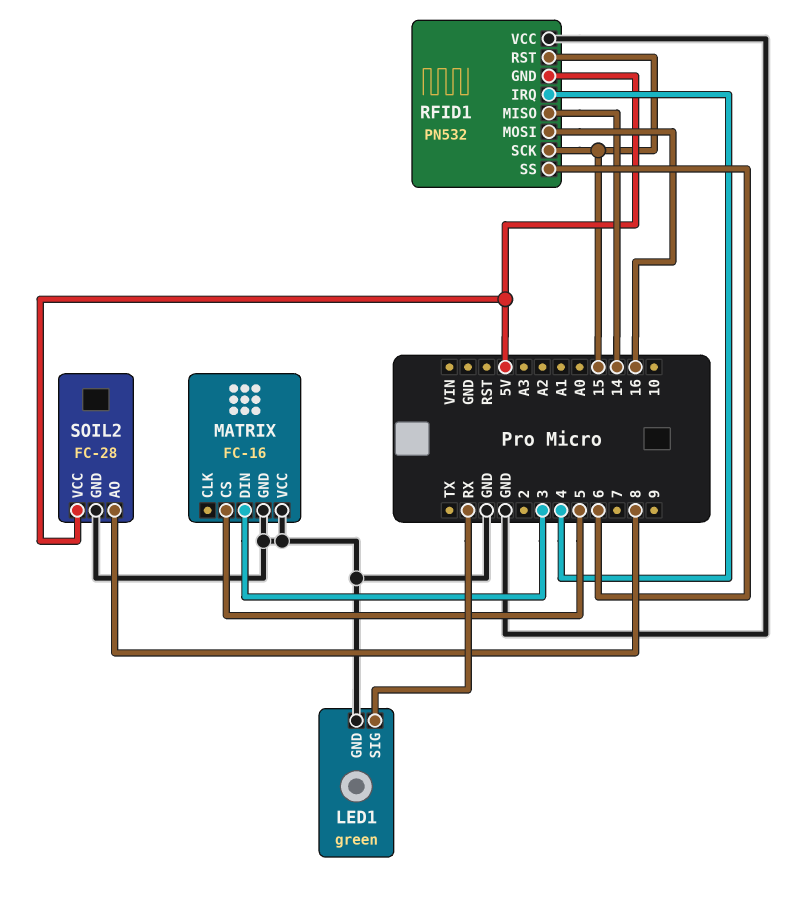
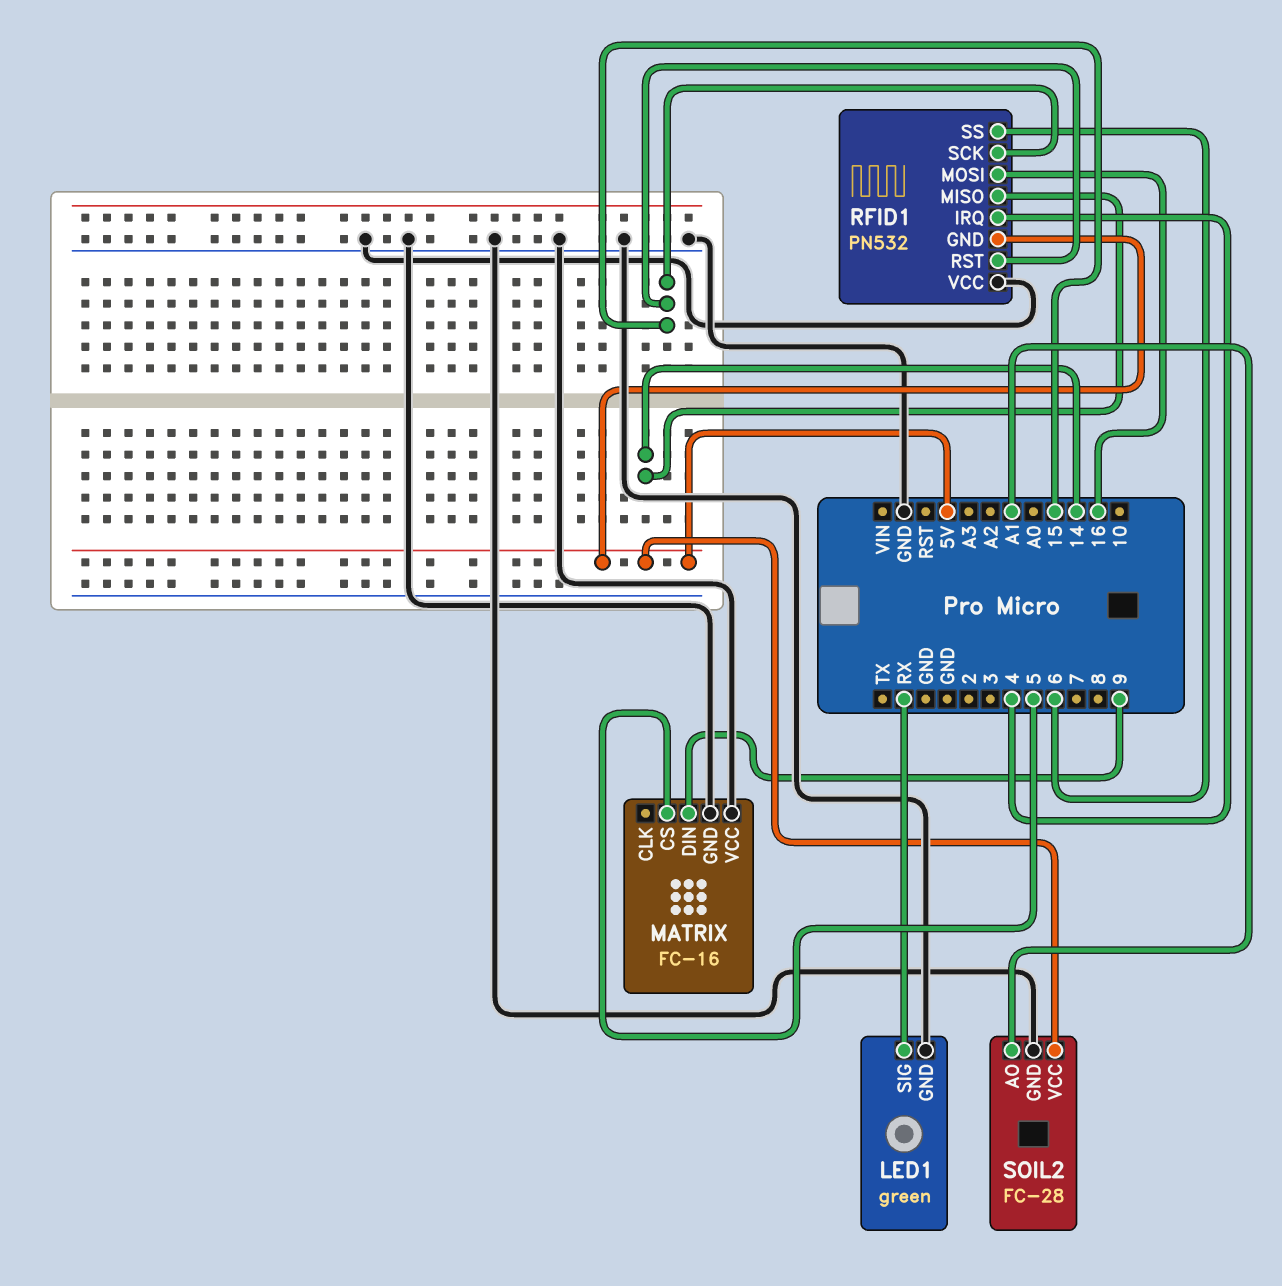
MATRIX pin DIN: 3 -> 9
SOIL2 pin AO: 8 -> A1

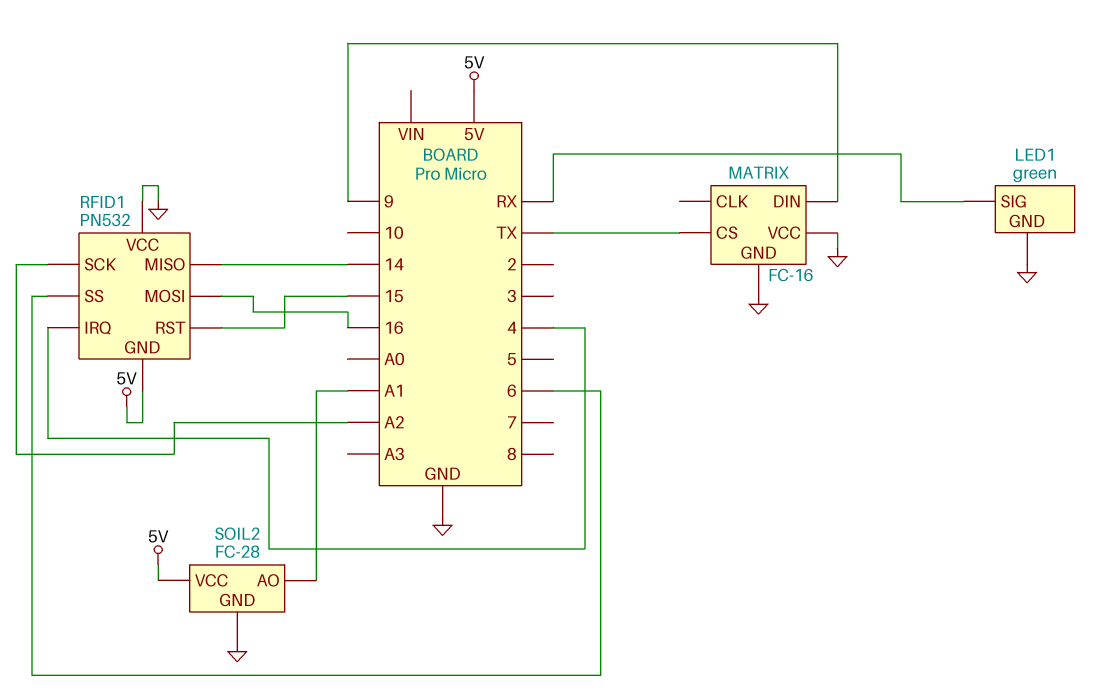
MATRIX pin CS: 5 -> TX
RFID1 pin SCK: 15 -> A2

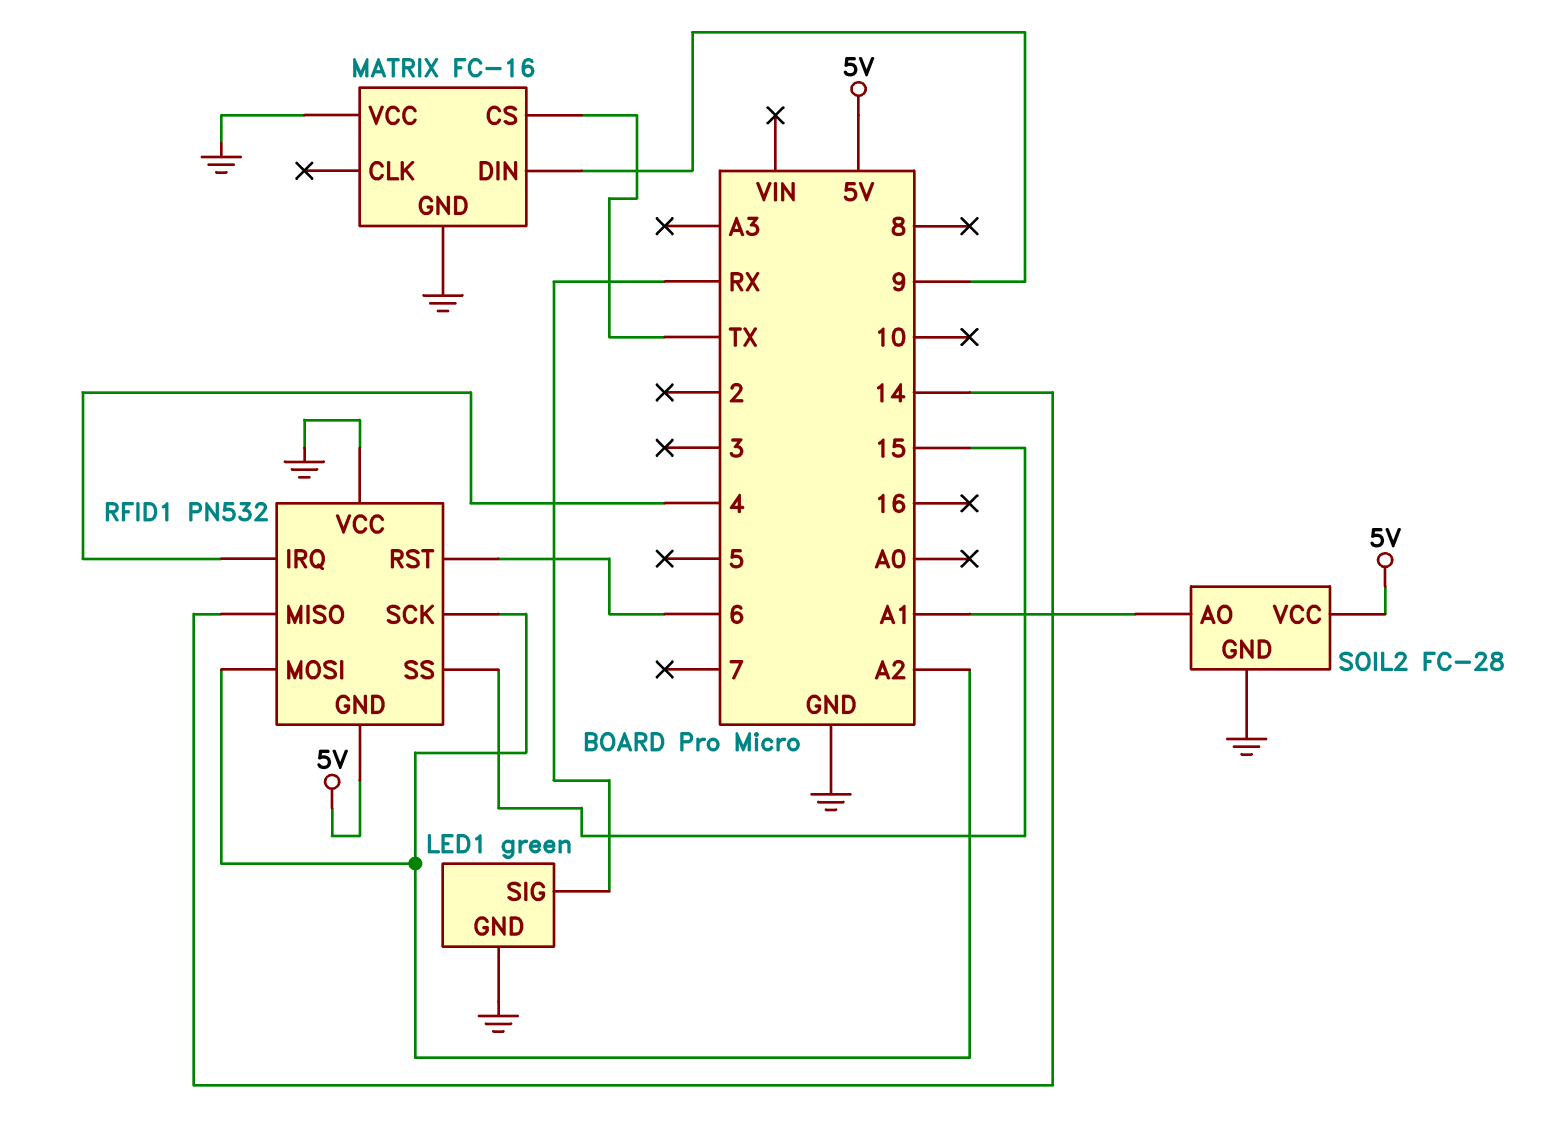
RFID1 pin MOSI: 16 -> A2
RFID1 pin RST: 15 -> 6
RFID1 pin SS: 6 -> 15

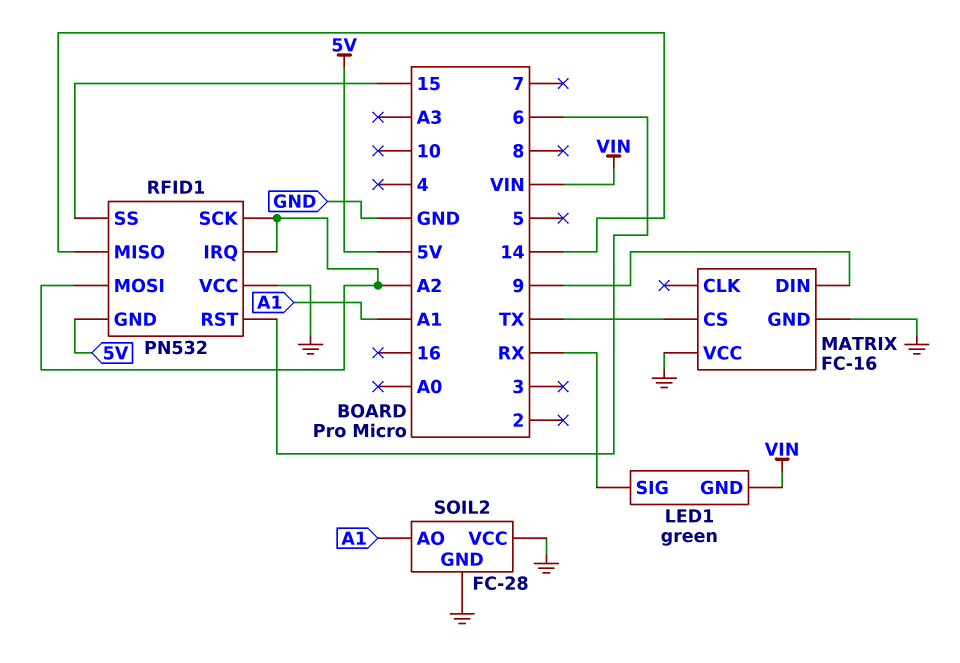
LED1 pin GND: GND -> VIN
RFID1 pin IRQ: 4 -> A2
SOIL2 pin VCC: 5V -> GND

